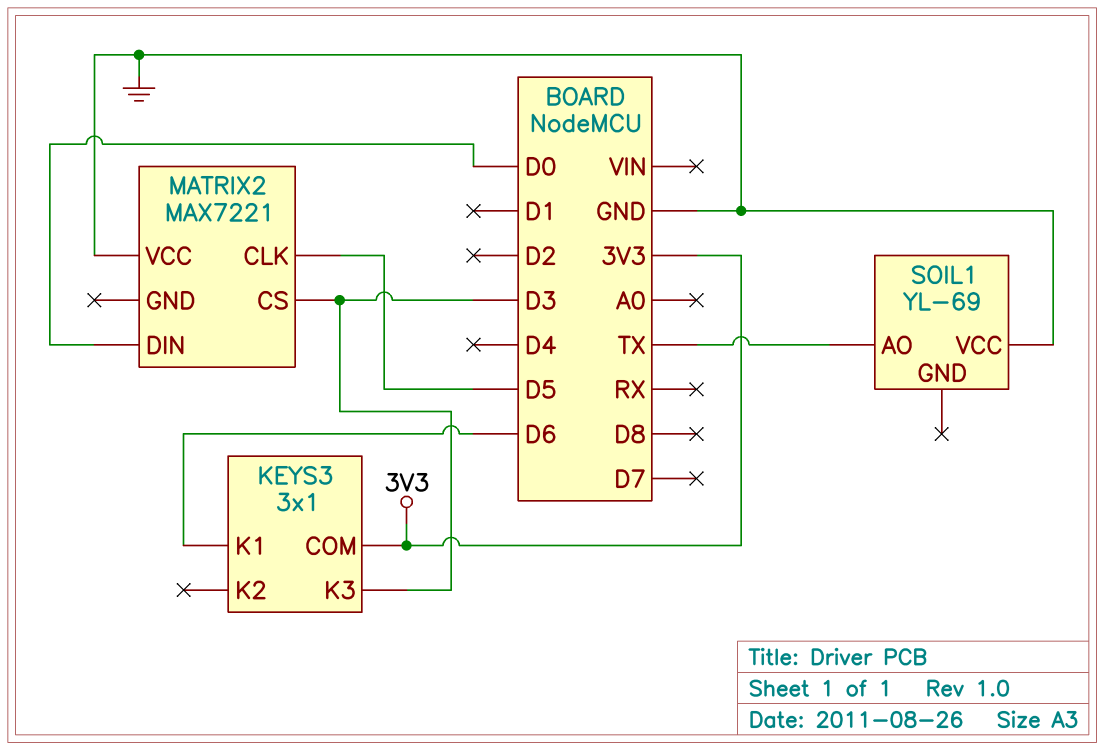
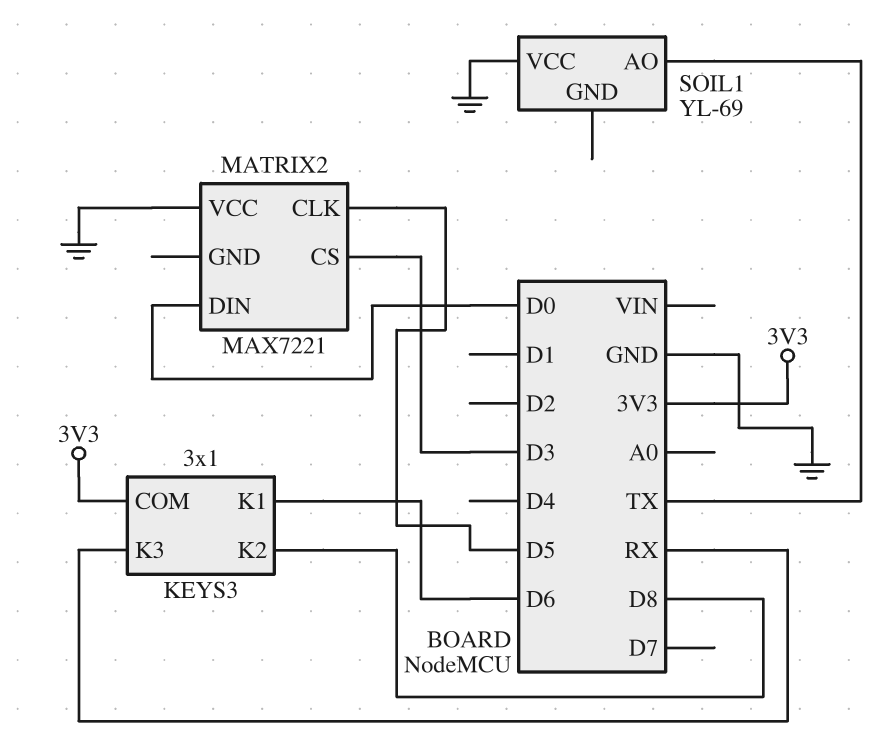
KEYS3 pin K2: none -> D8
KEYS3 pin K3: D3 -> RX

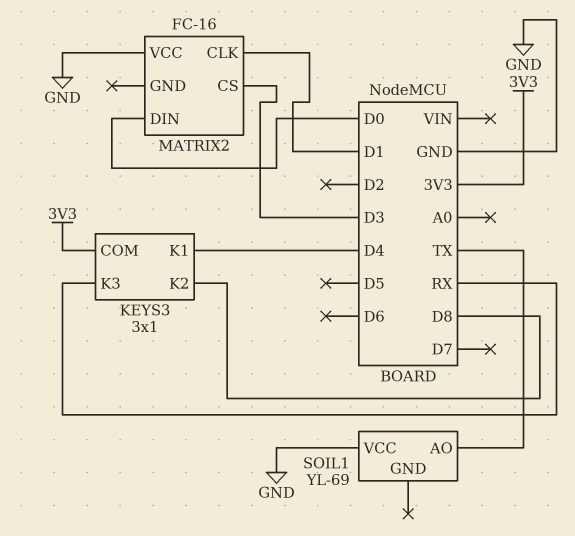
KEYS3 pin K1: D6 -> D4
MATRIX2: MAX7221 -> FC-16
MATRIX2 pin CLK: D5 -> D1

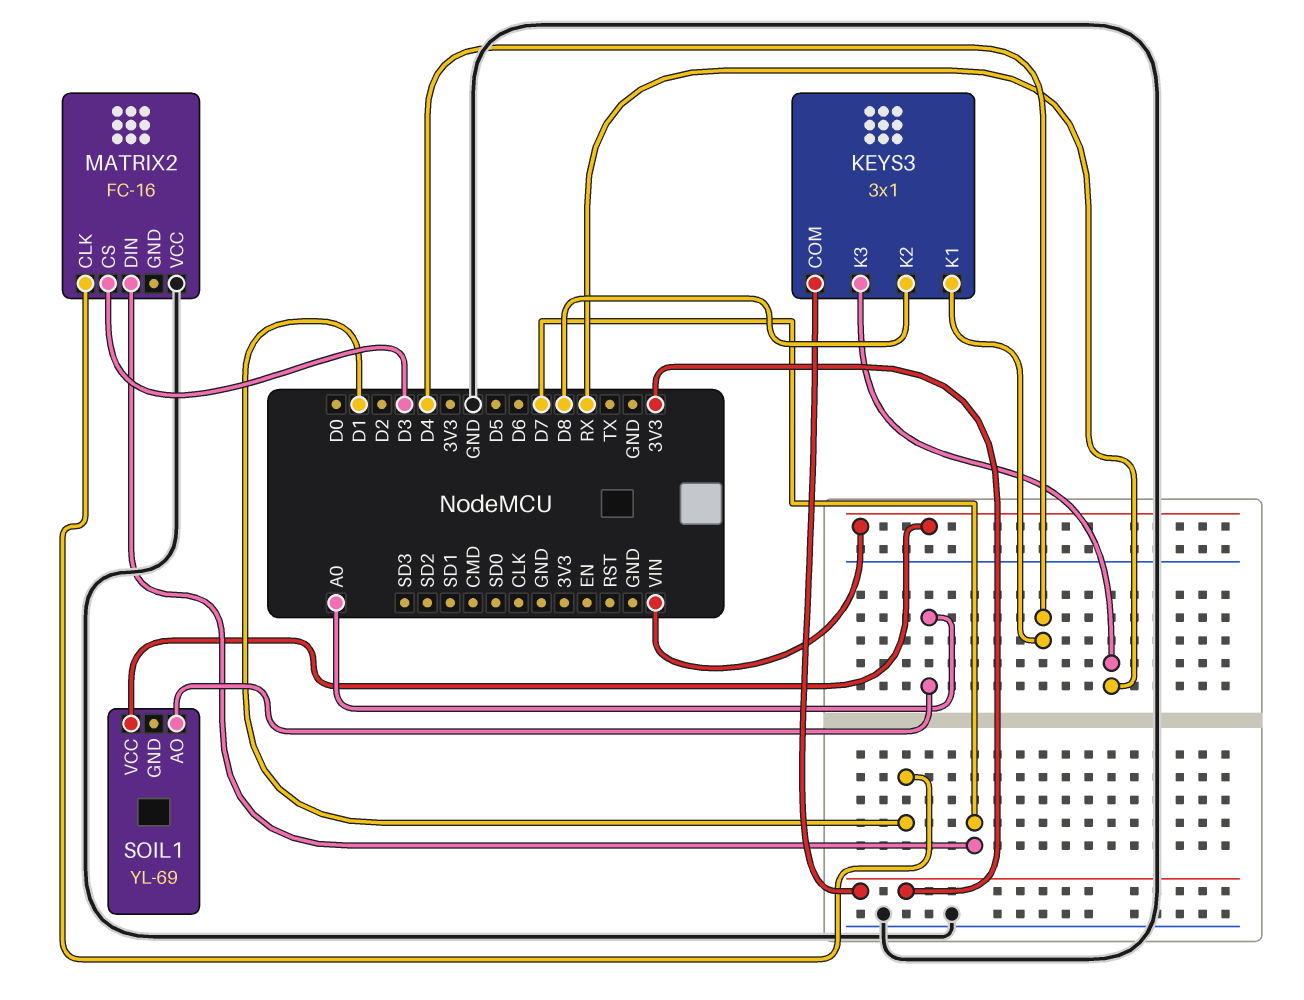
MATRIX2 pin DIN: D0 -> D7
SOIL1 pin AO: TX -> A0
SOIL1 pin VCC: GND -> VIN

